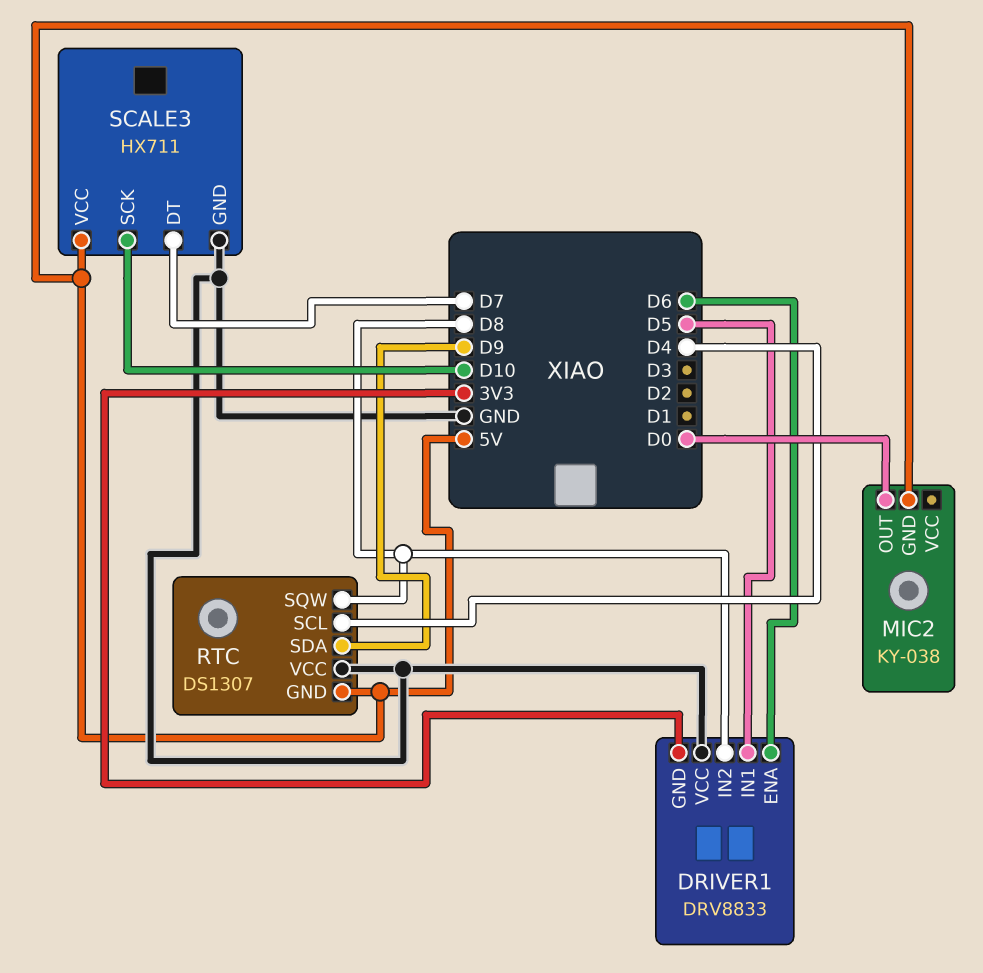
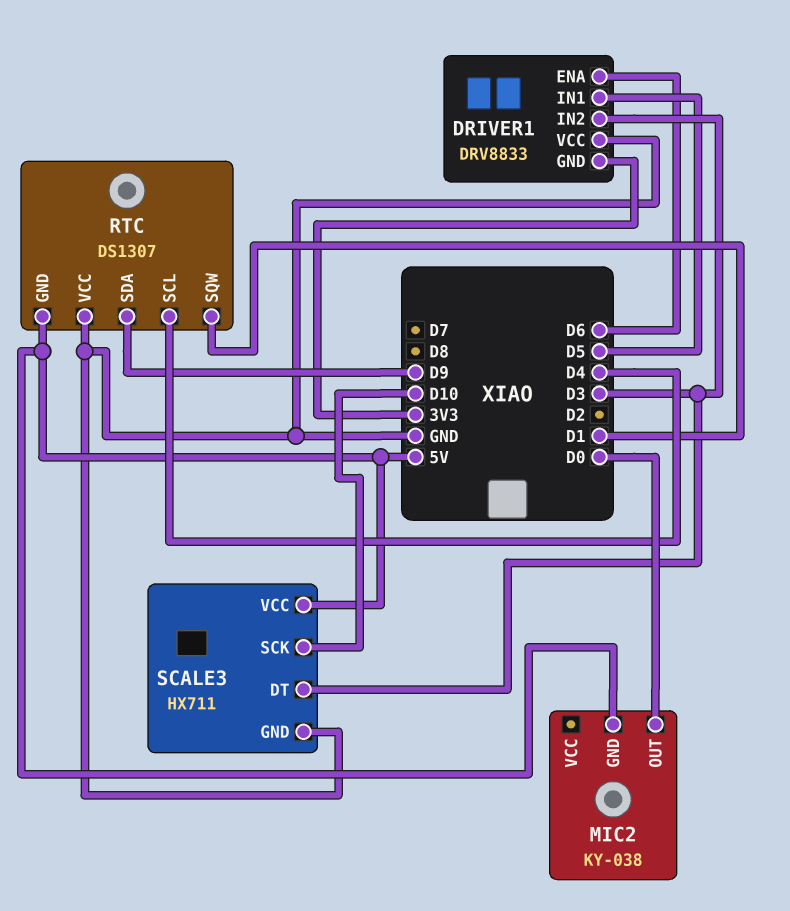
DRIVER1 pin IN2: D8 -> D3
RTC pin SQW: D8 -> D1
SCALE3 pin DT: D7 -> D3

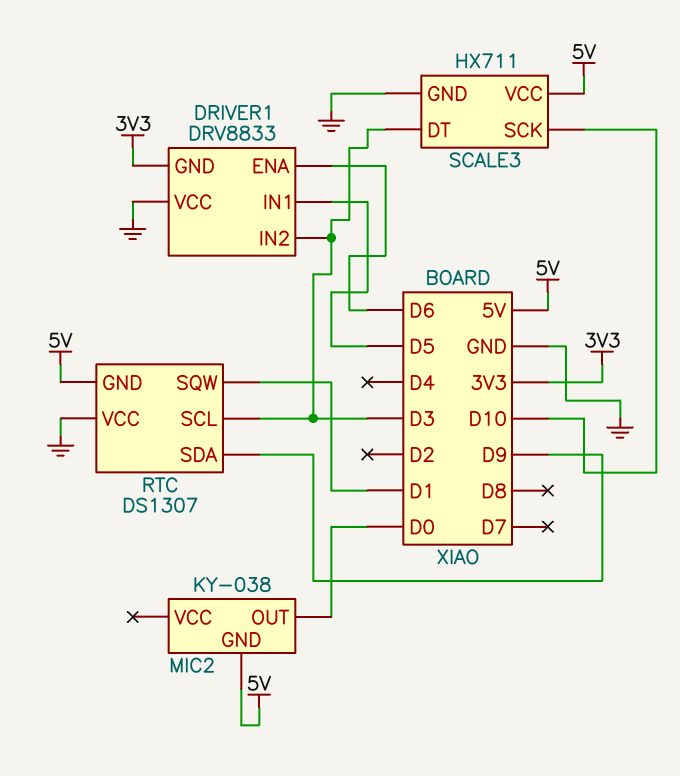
RTC pin SCL: D4 -> D3

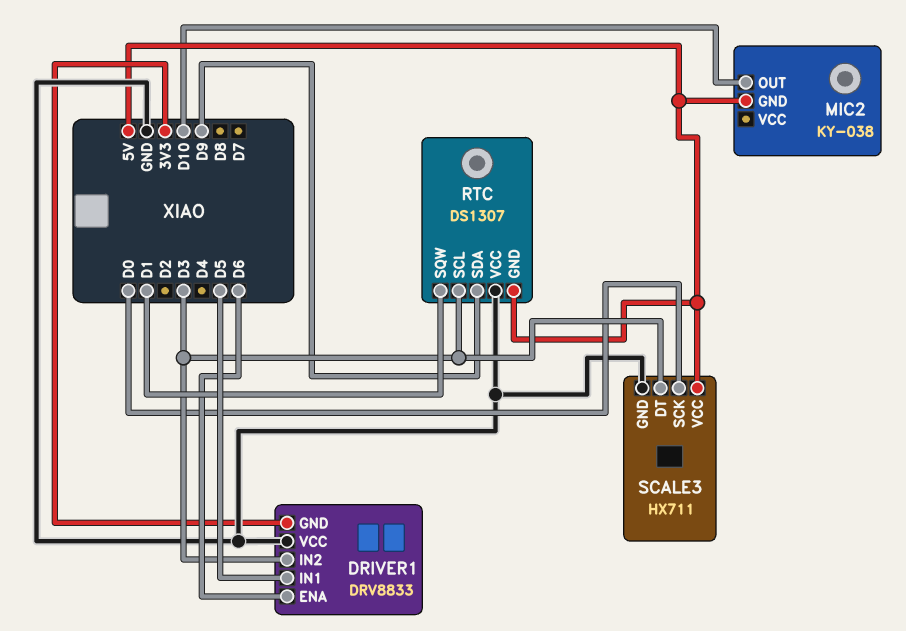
MIC2 pin OUT: D0 -> D10
SCALE3 pin SCK: D10 -> D0

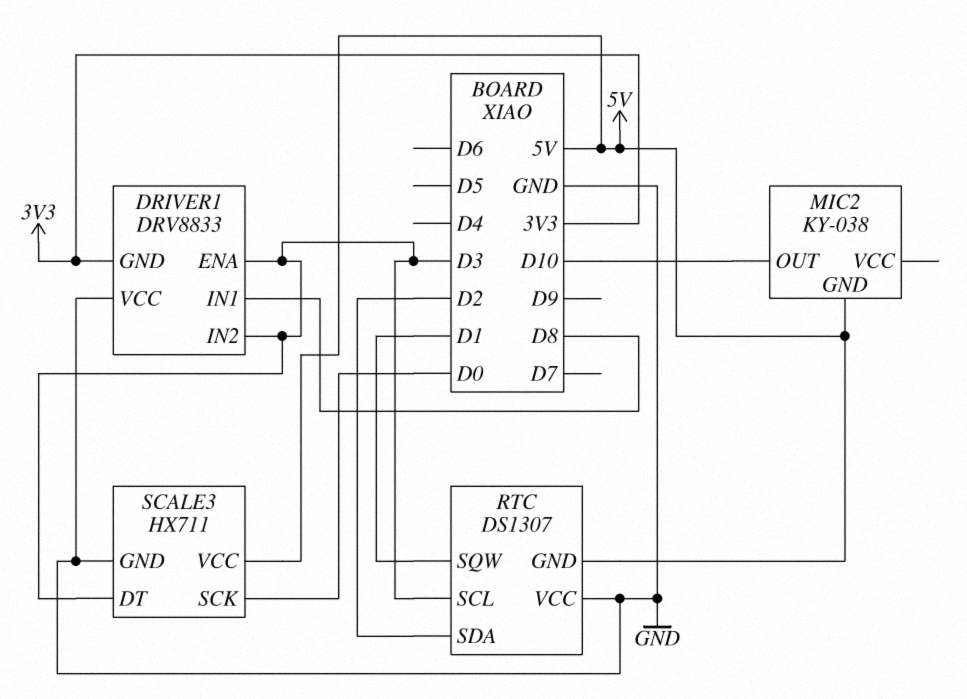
DRIVER1 pin ENA: D6 -> D3
DRIVER1 pin IN1: D5 -> D8
RTC pin SDA: D9 -> D2

